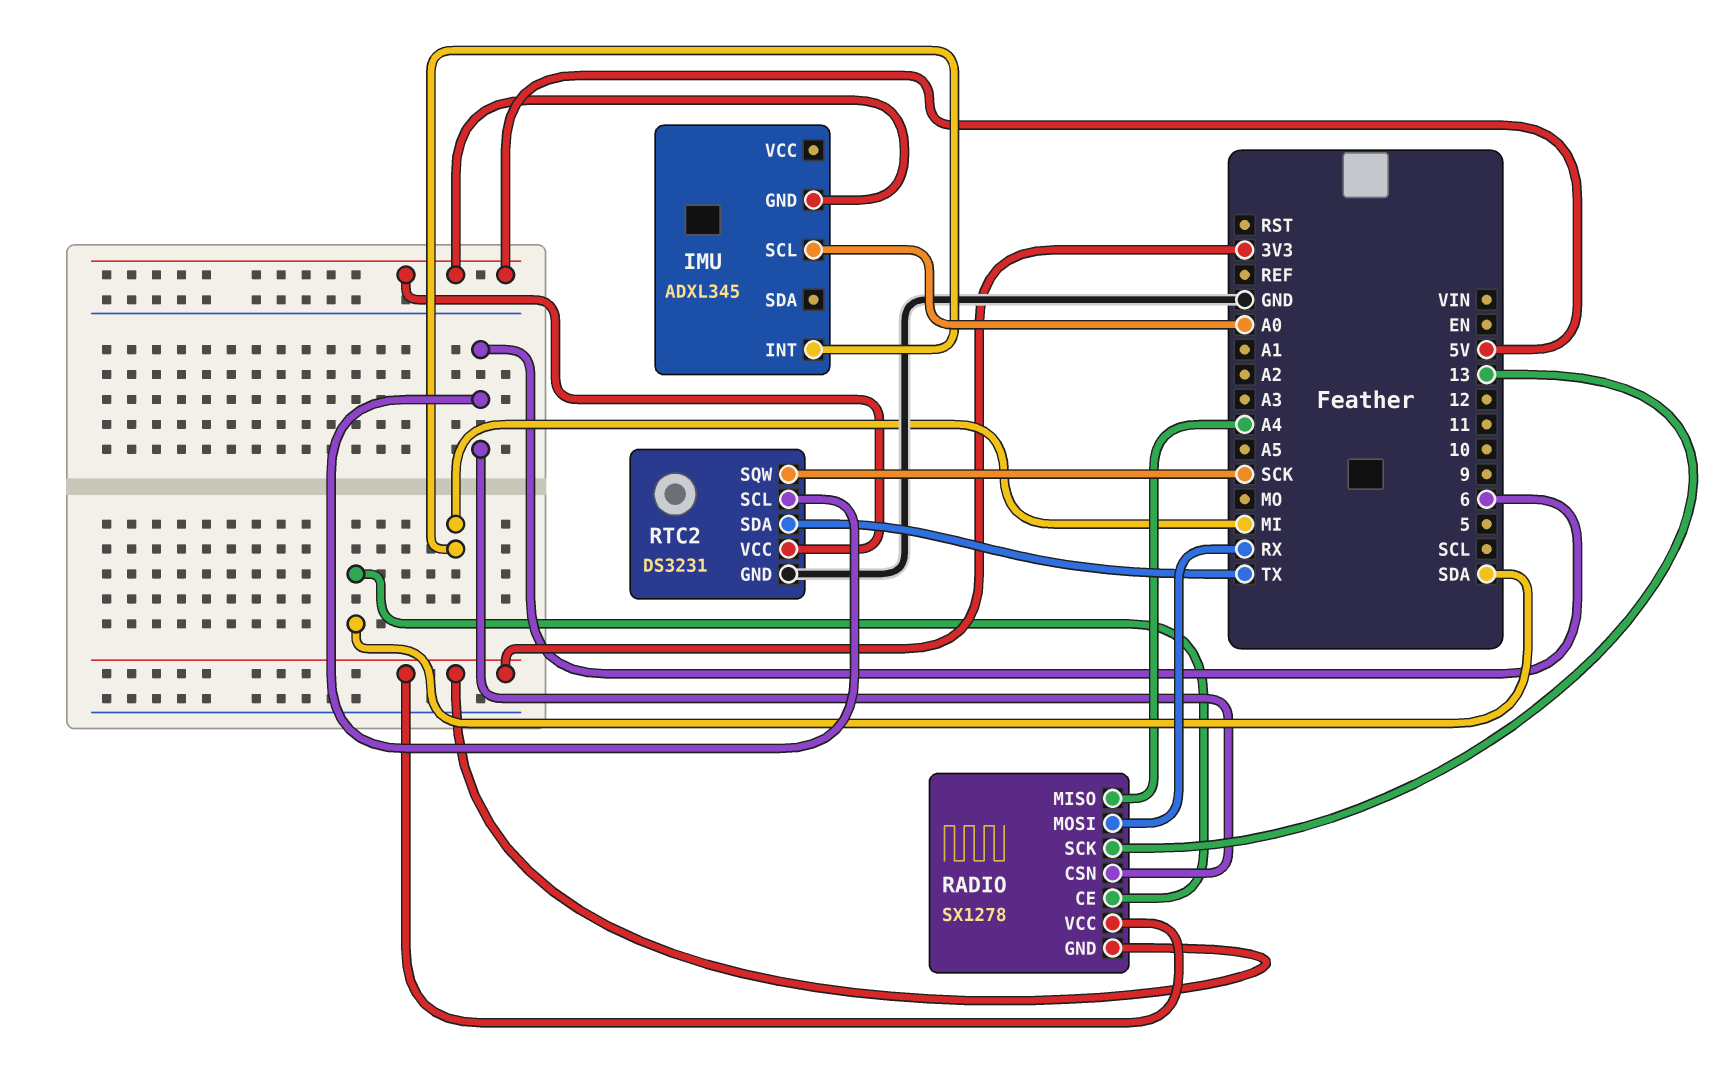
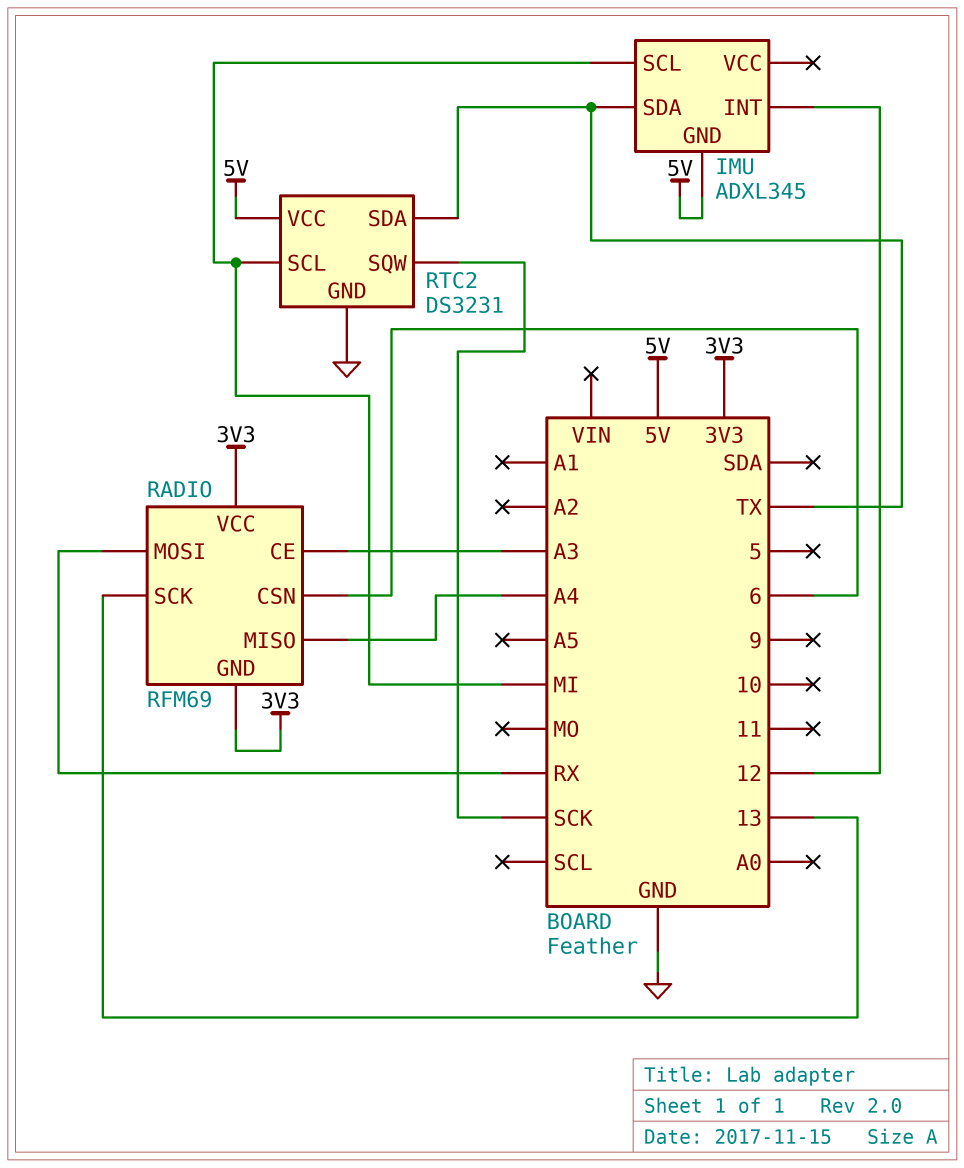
IMU pin INT: MI -> 12
IMU pin SCL: A0 -> MI
IMU pin SDA: none -> TX
RADIO: SX1278 -> RFM69
RADIO pin CE: SDA -> A3
RTC2 pin SCL: 6 -> MI

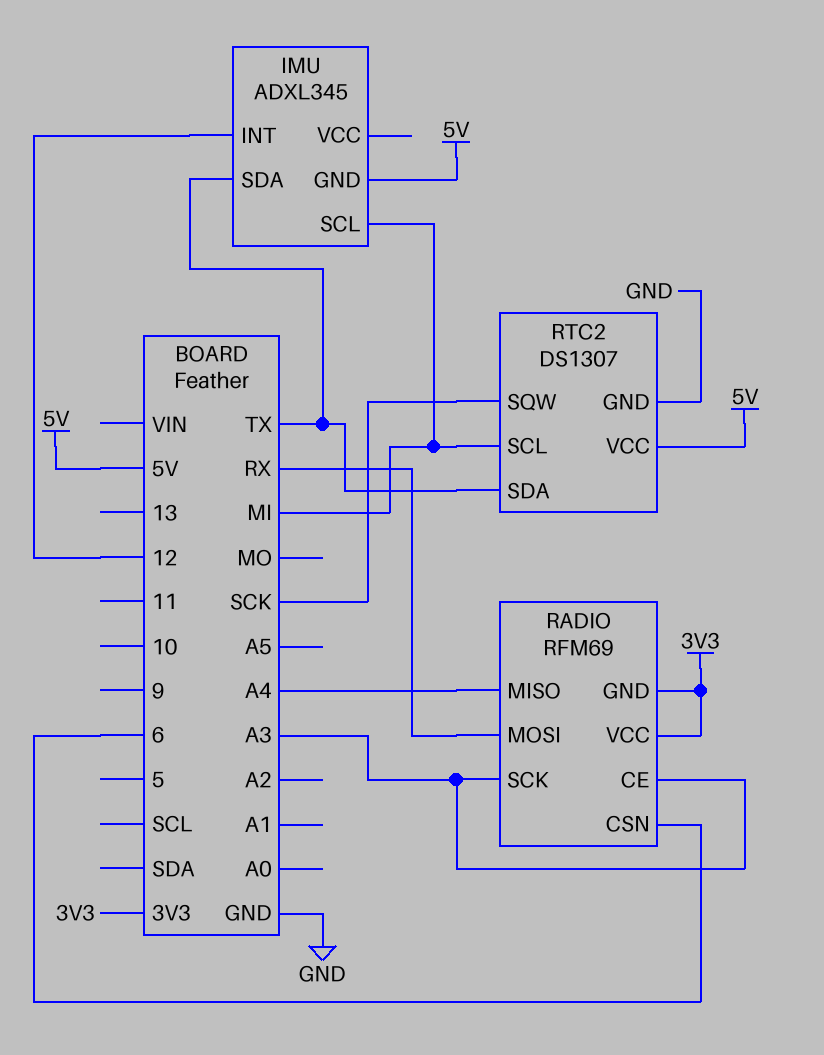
RADIO pin SCK: 13 -> A3
RTC2: DS3231 -> DS1307

